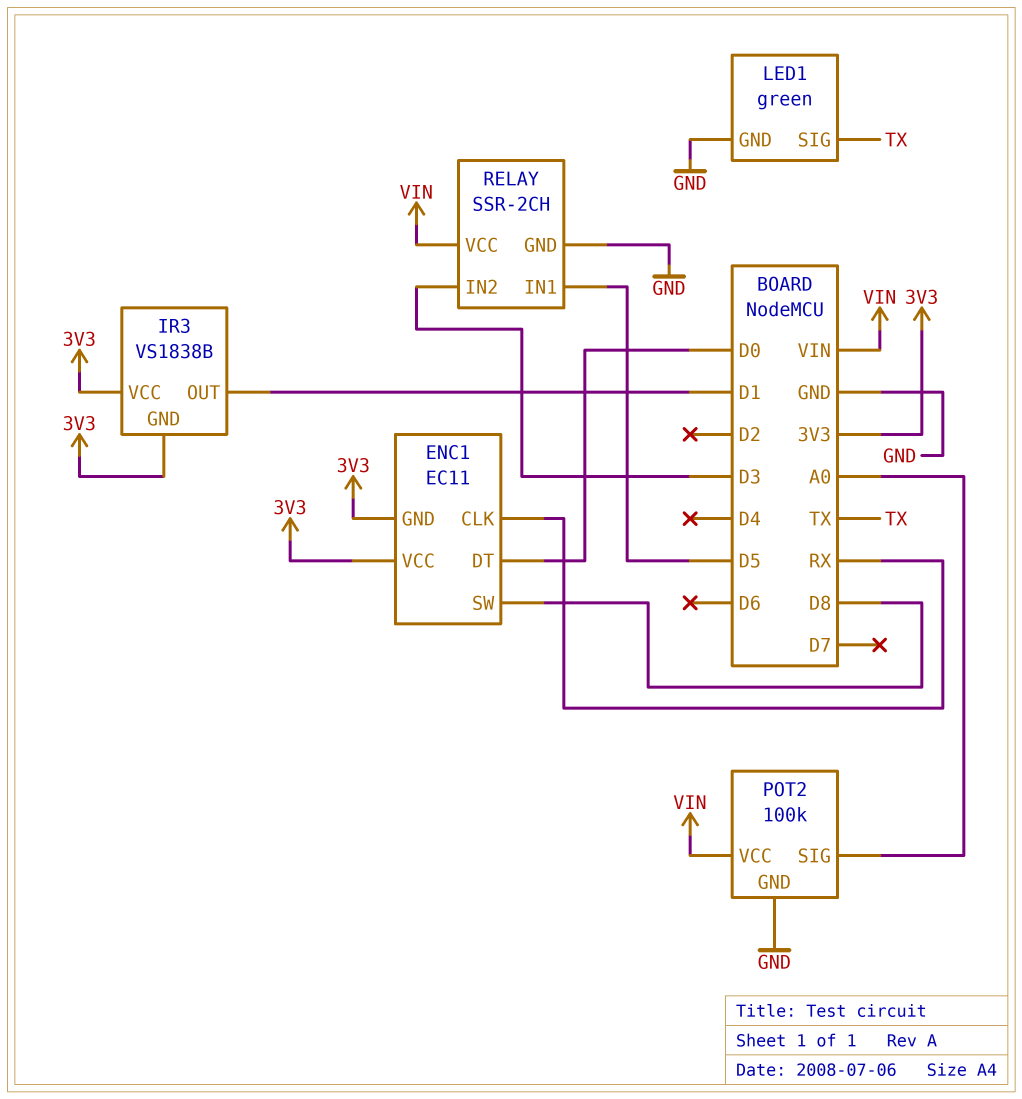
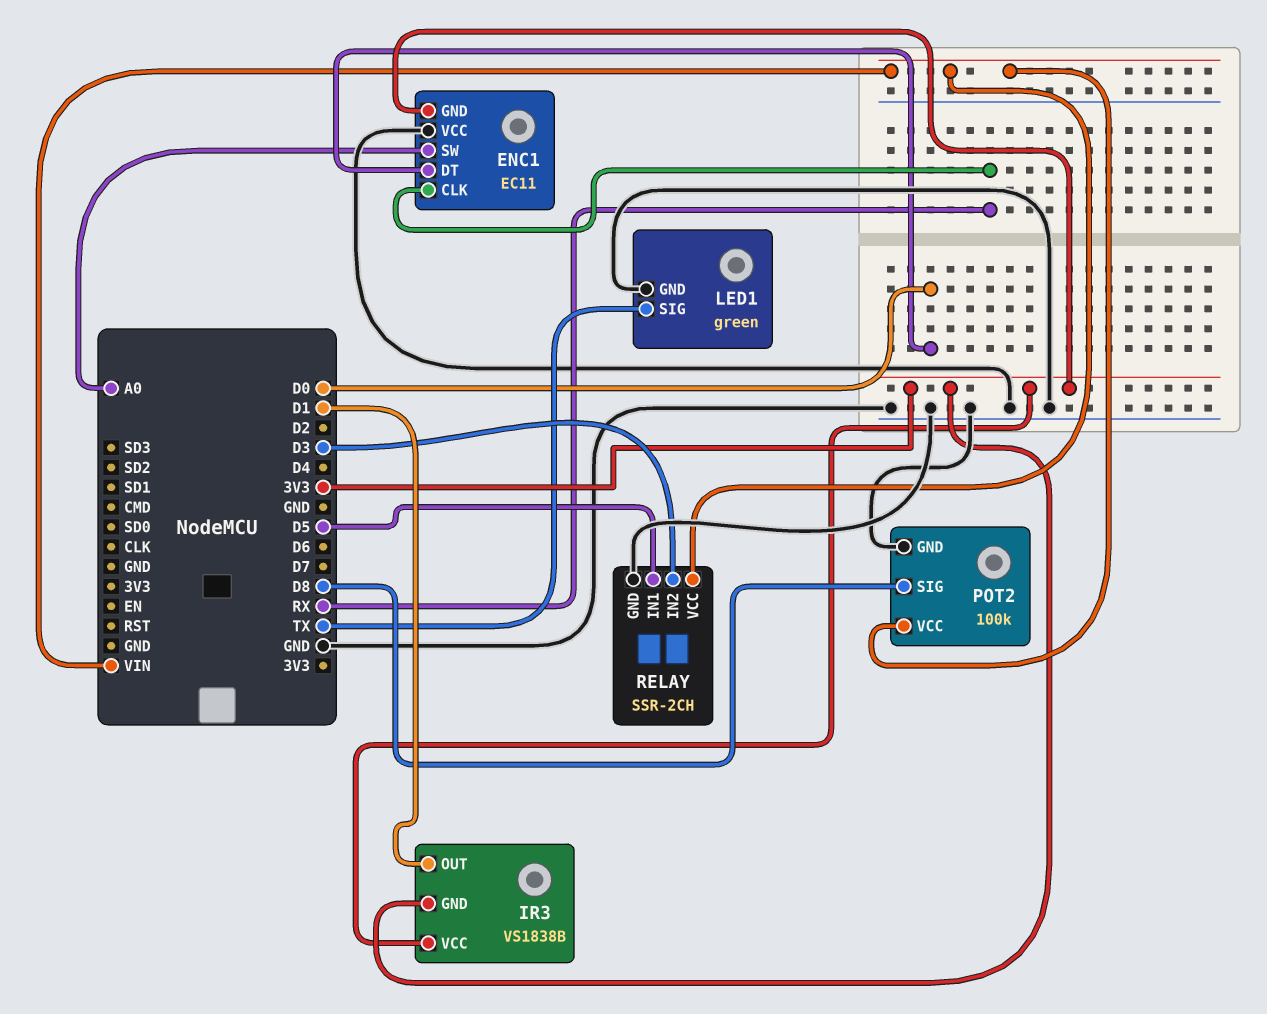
ENC1 pin SW: D8 -> A0
ENC1 pin VCC: 3V3 -> GND
POT2 pin SIG: A0 -> D8

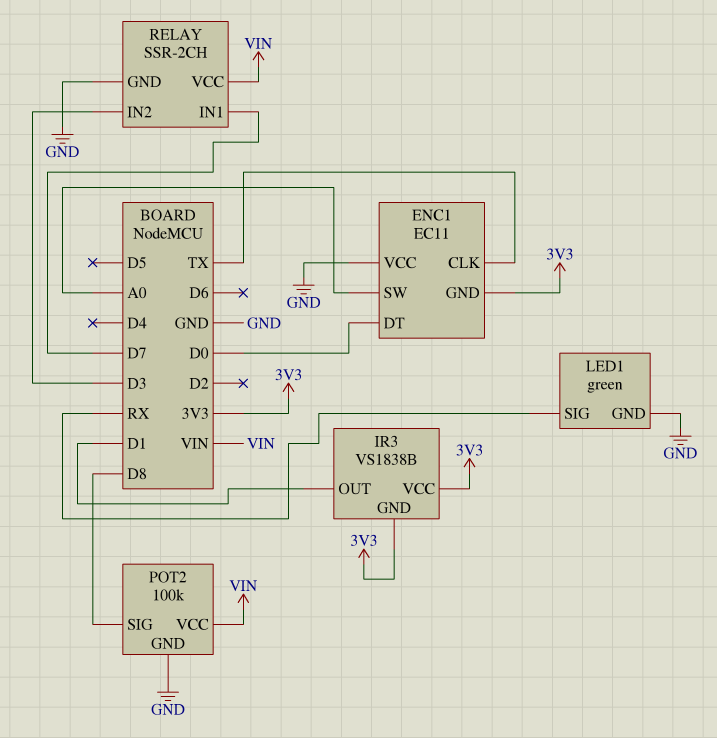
ENC1 pin CLK: RX -> TX
LED1 pin SIG: TX -> RX
RELAY pin IN1: D5 -> D7

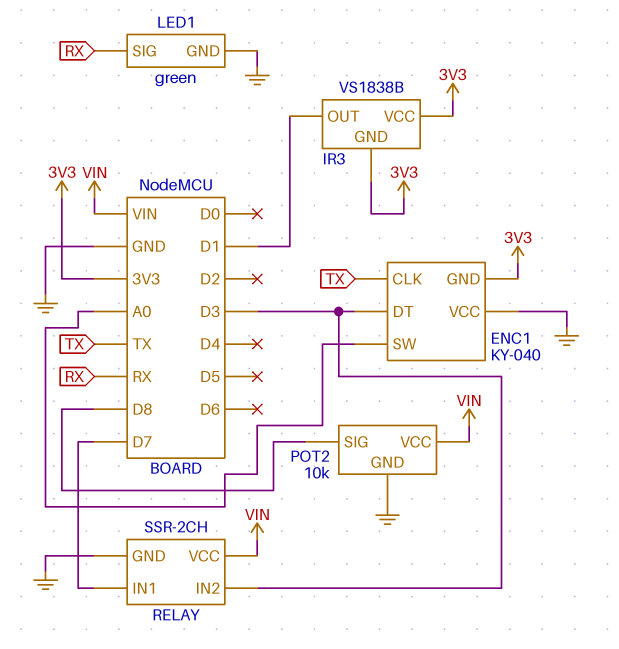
ENC1: EC11 -> KY-040
ENC1 pin DT: D0 -> D3
POT2: 100k -> 10k

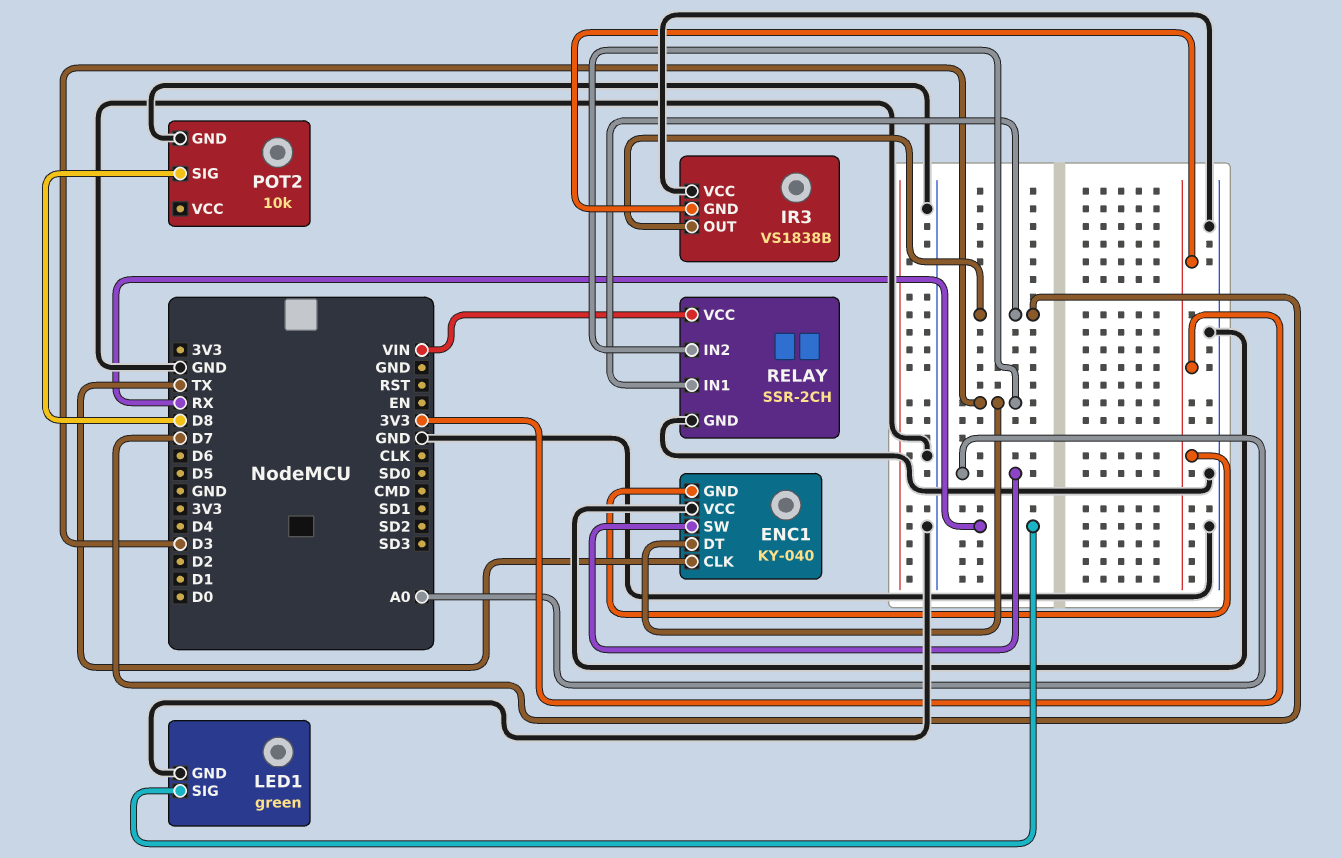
IR3 pin OUT: D1 -> D7
IR3 pin VCC: 3V3 -> GND
POT2 pin VCC: VIN -> none

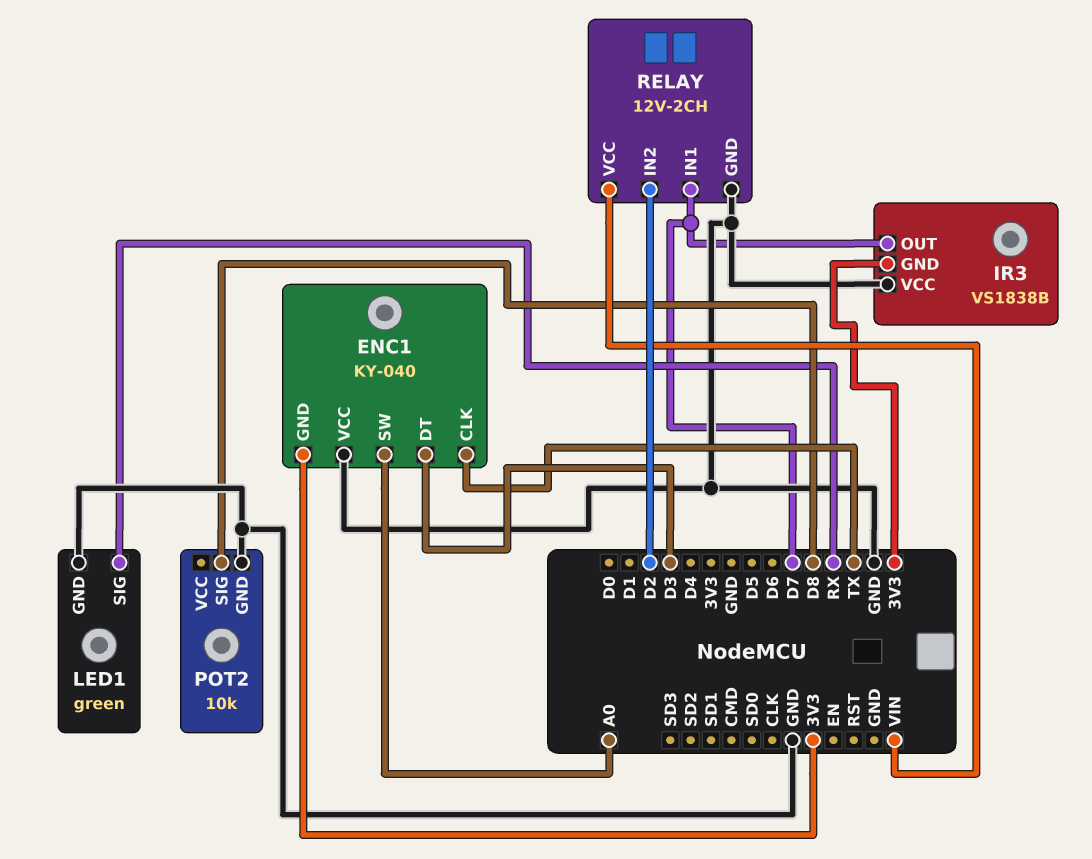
RELAY: SSR-2CH -> 12V-2CH
RELAY pin IN2: D3 -> D2

